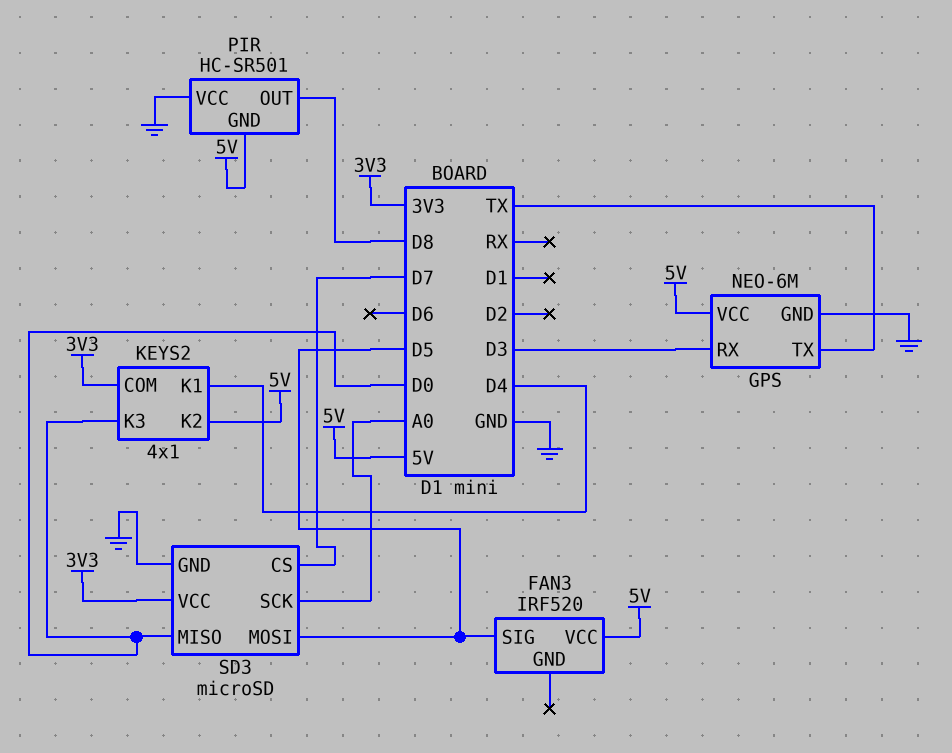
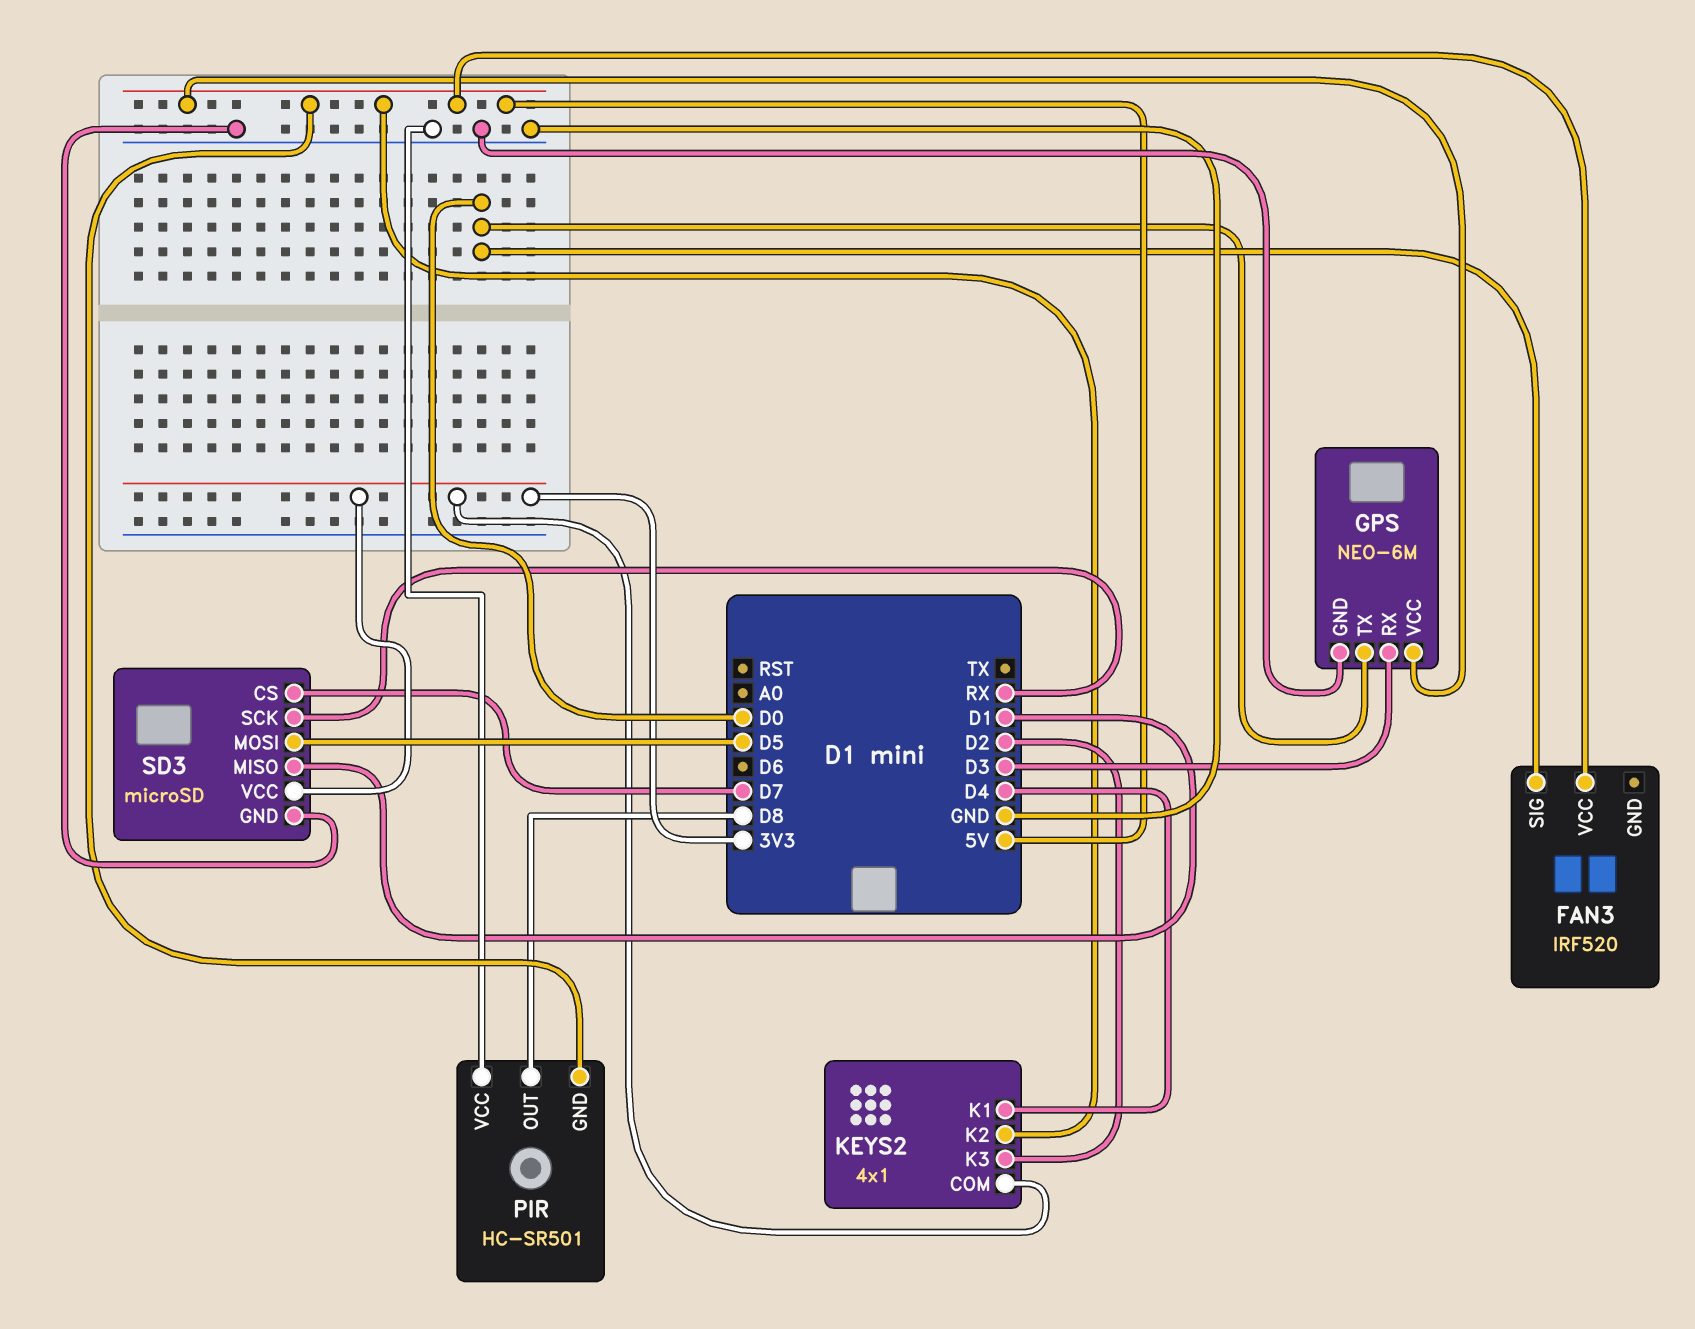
FAN3 pin SIG: D5 -> D0
GPS pin TX: TX -> D0
KEYS2 pin K3: D0 -> D2
SD3 pin MISO: D0 -> D1
SD3 pin SCK: A0 -> RX

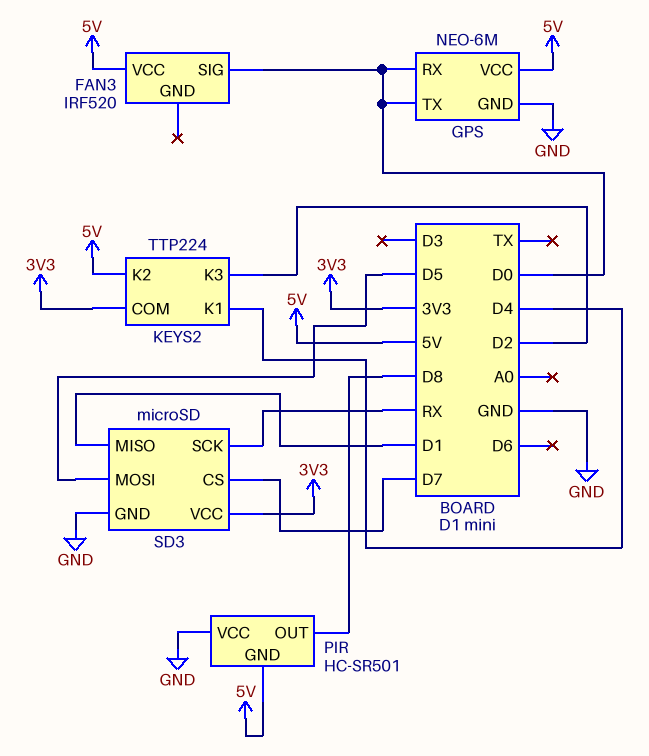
GPS pin RX: D3 -> D0
KEYS2: 4x1 -> TTP224

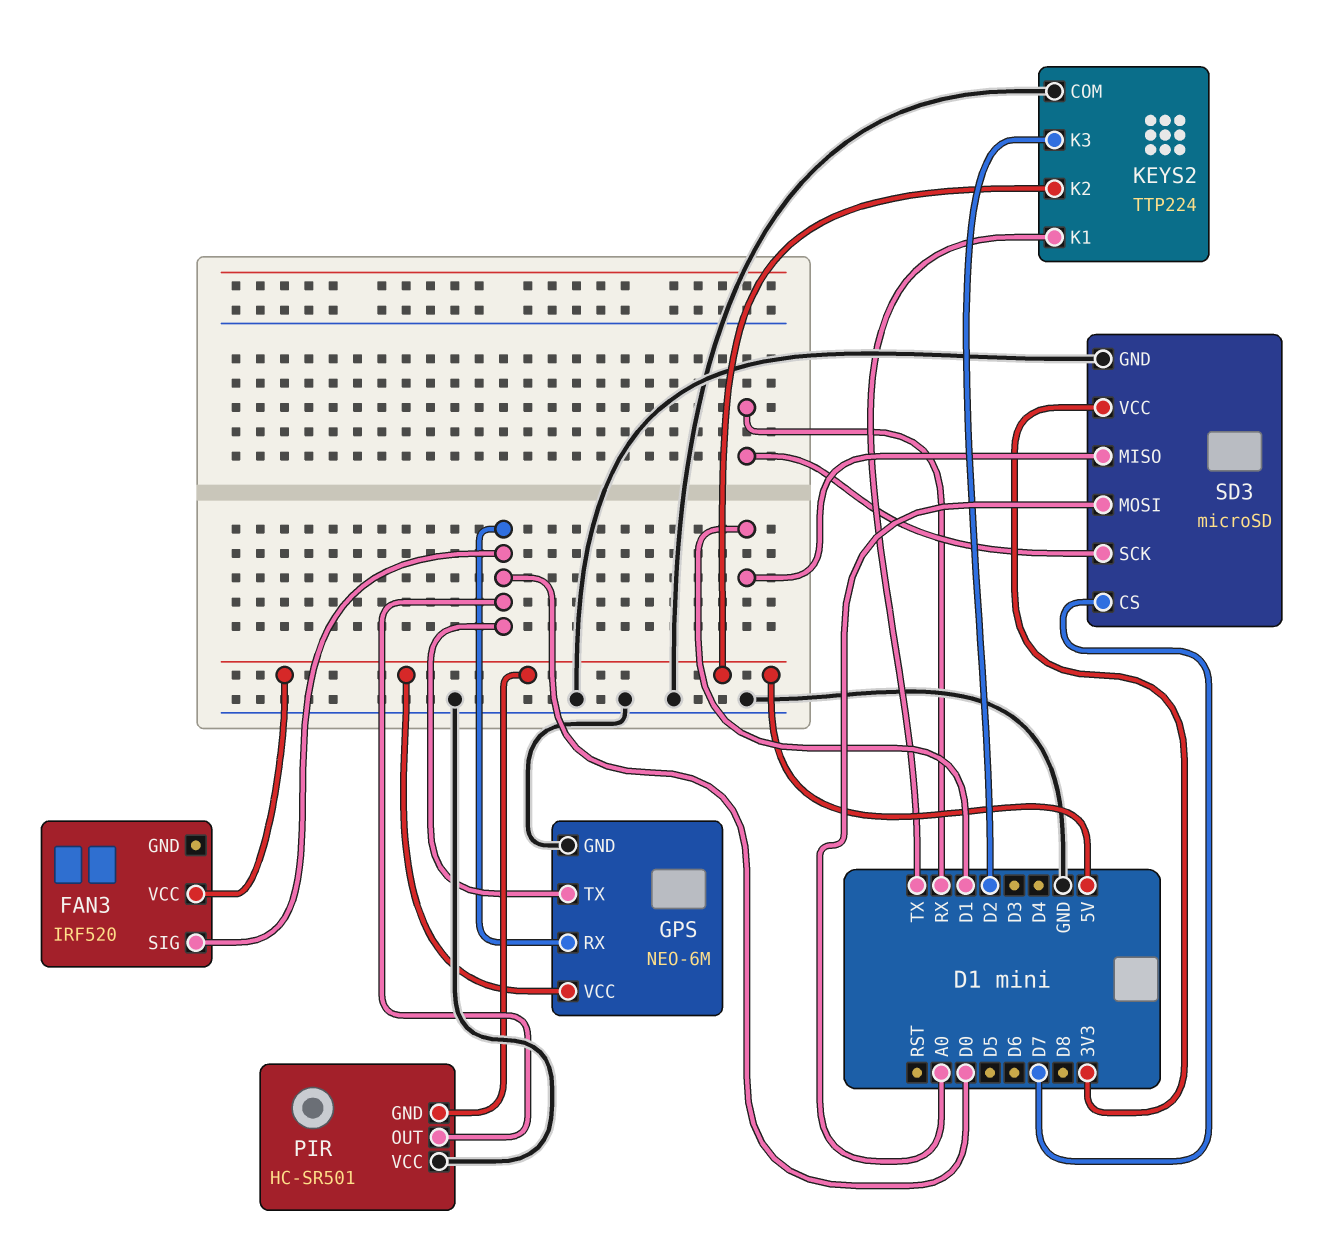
KEYS2 pin COM: 3V3 -> GND
KEYS2 pin K1: D4 -> TX
PIR pin OUT: D8 -> D0
SD3 pin MOSI: D5 -> A0

